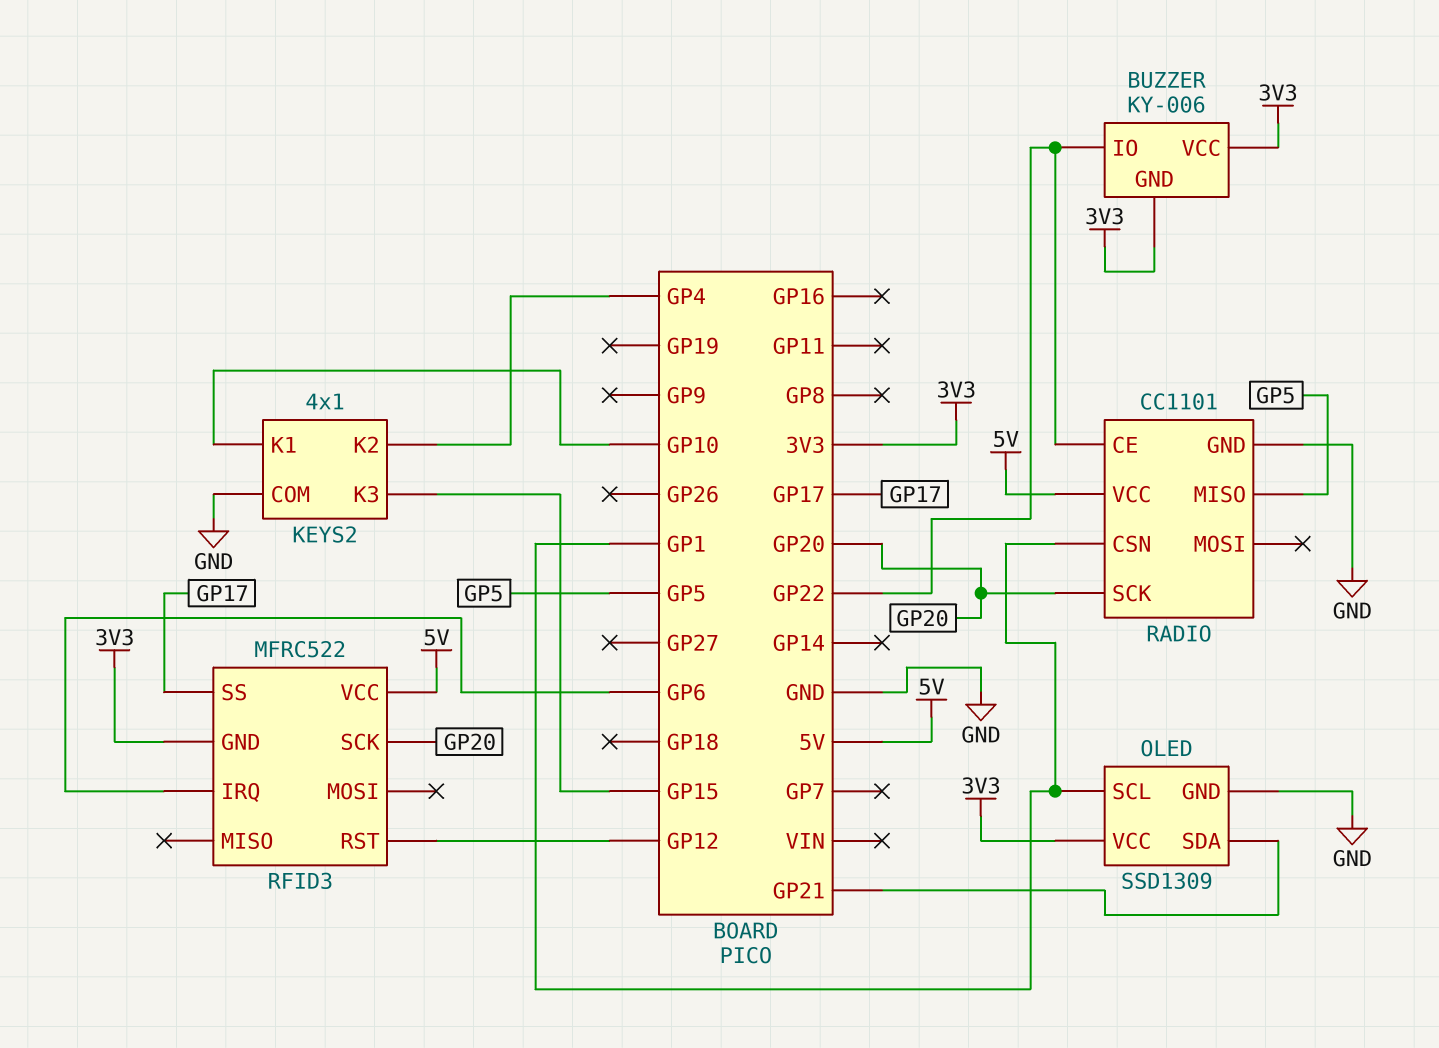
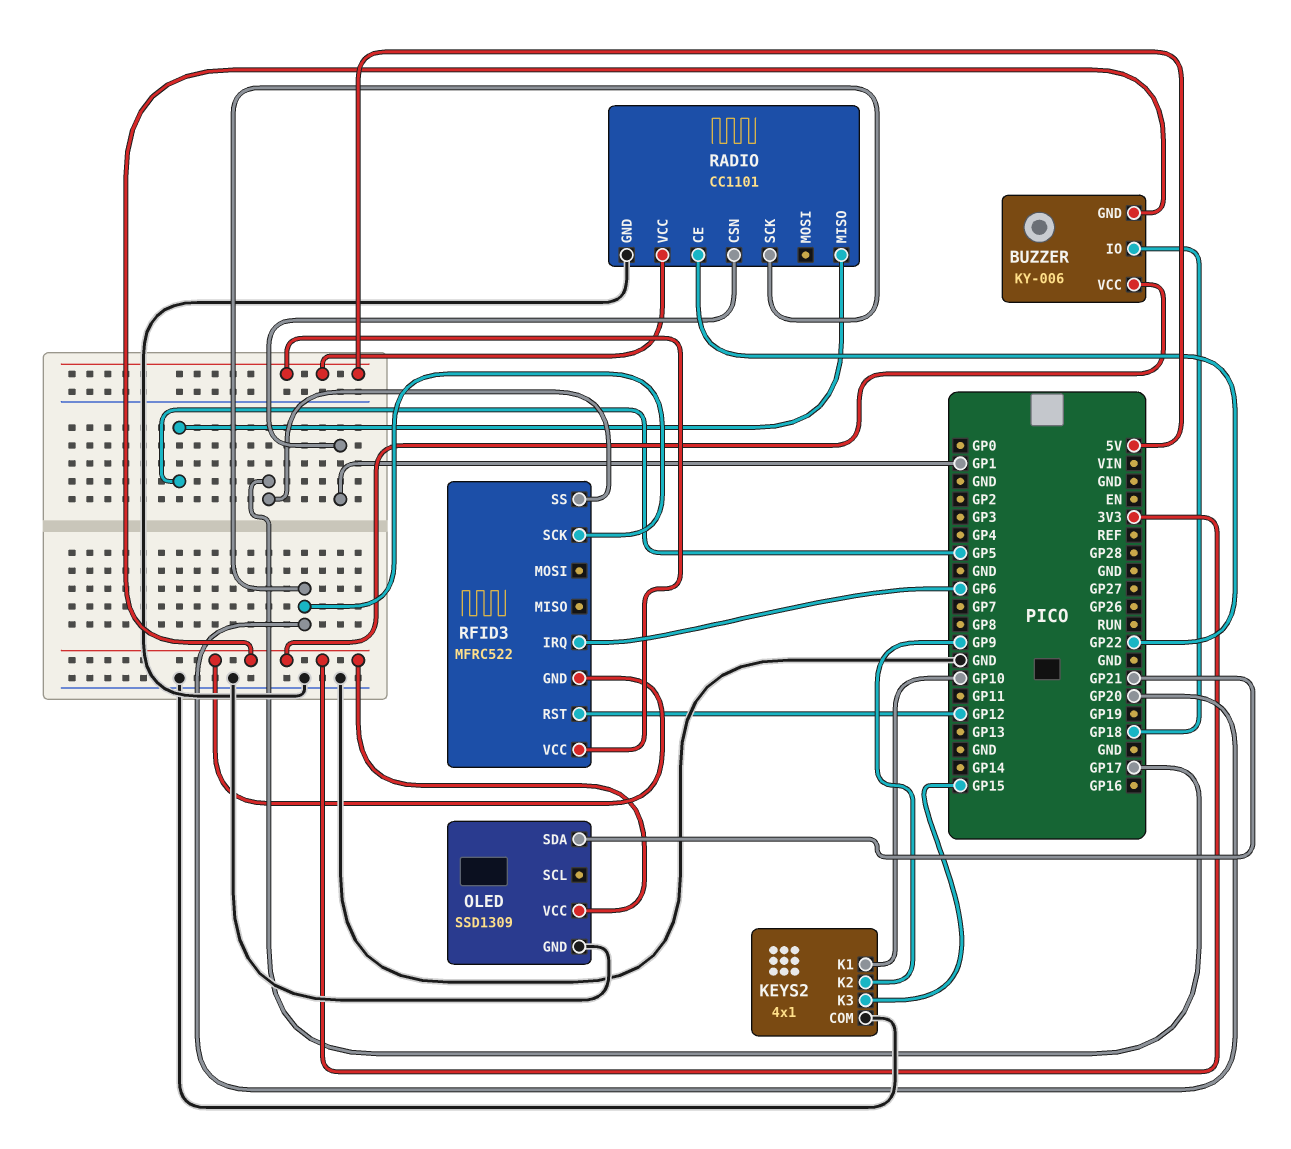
BUZZER pin IO: GP22 -> GP18
KEYS2 pin K2: GP4 -> GP9
OLED pin SCL: GP1 -> none

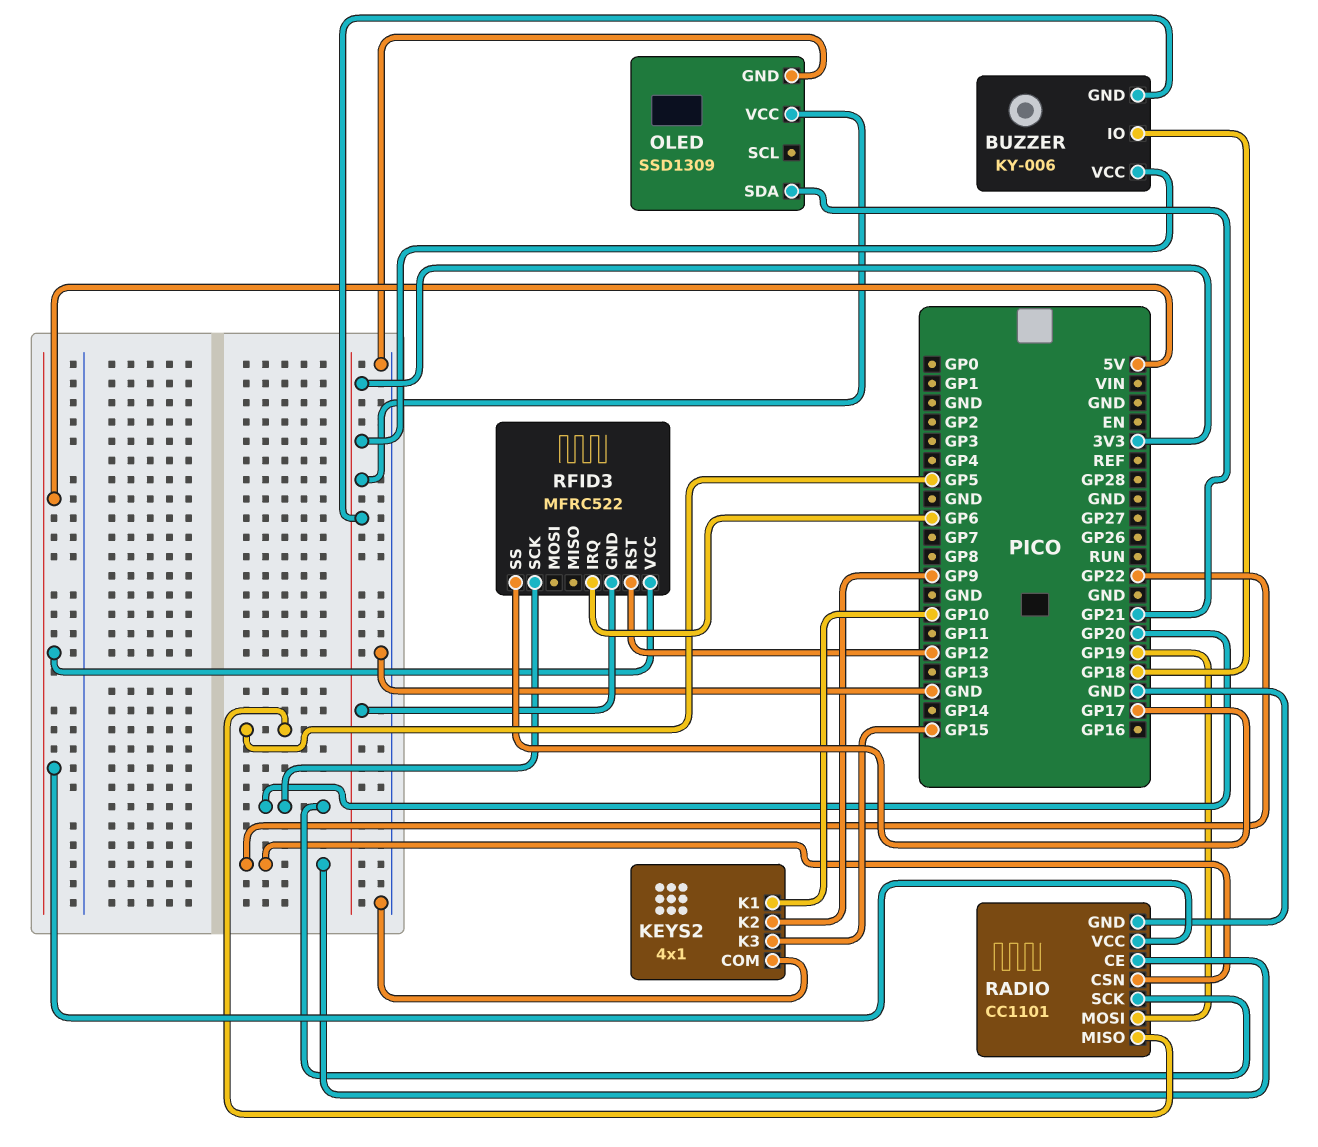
RADIO pin CSN: GP1 -> GP22
RADIO pin MOSI: none -> GP19

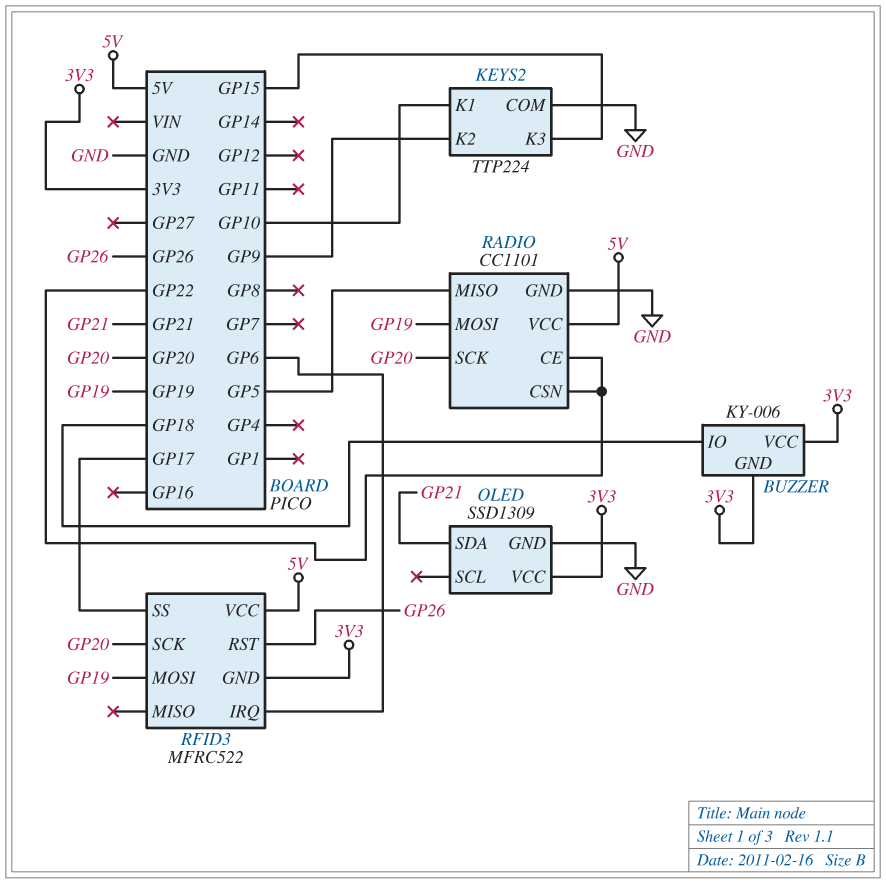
KEYS2: 4x1 -> TTP224
RFID3 pin MOSI: none -> GP19
RFID3 pin RST: GP12 -> GP26

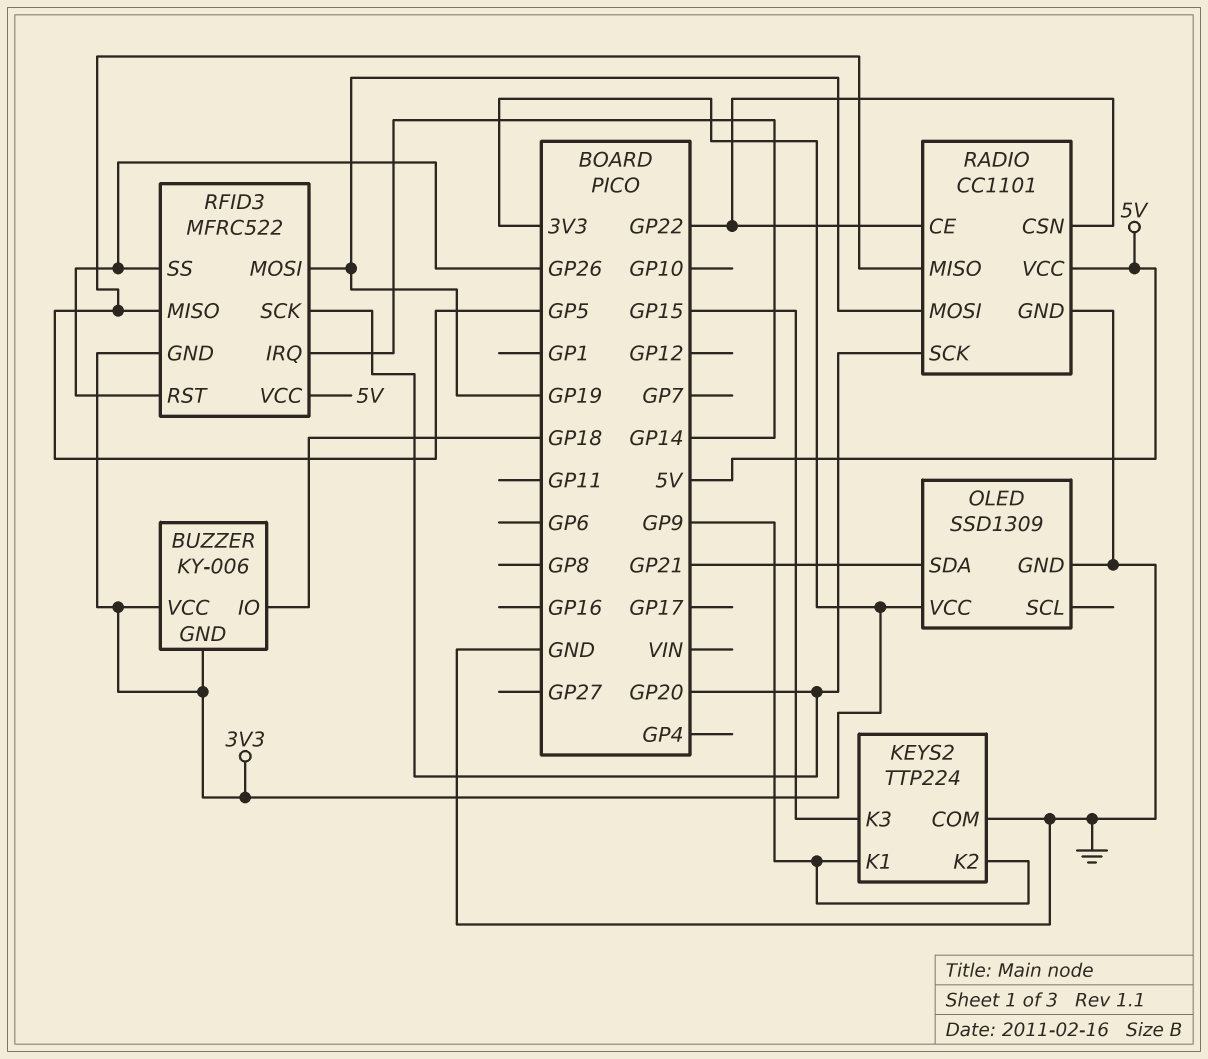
KEYS2 pin K1: GP10 -> GP9
RFID3 pin IRQ: GP6 -> GP14
RFID3 pin MISO: none -> GP5
RFID3 pin SS: GP17 -> GP26

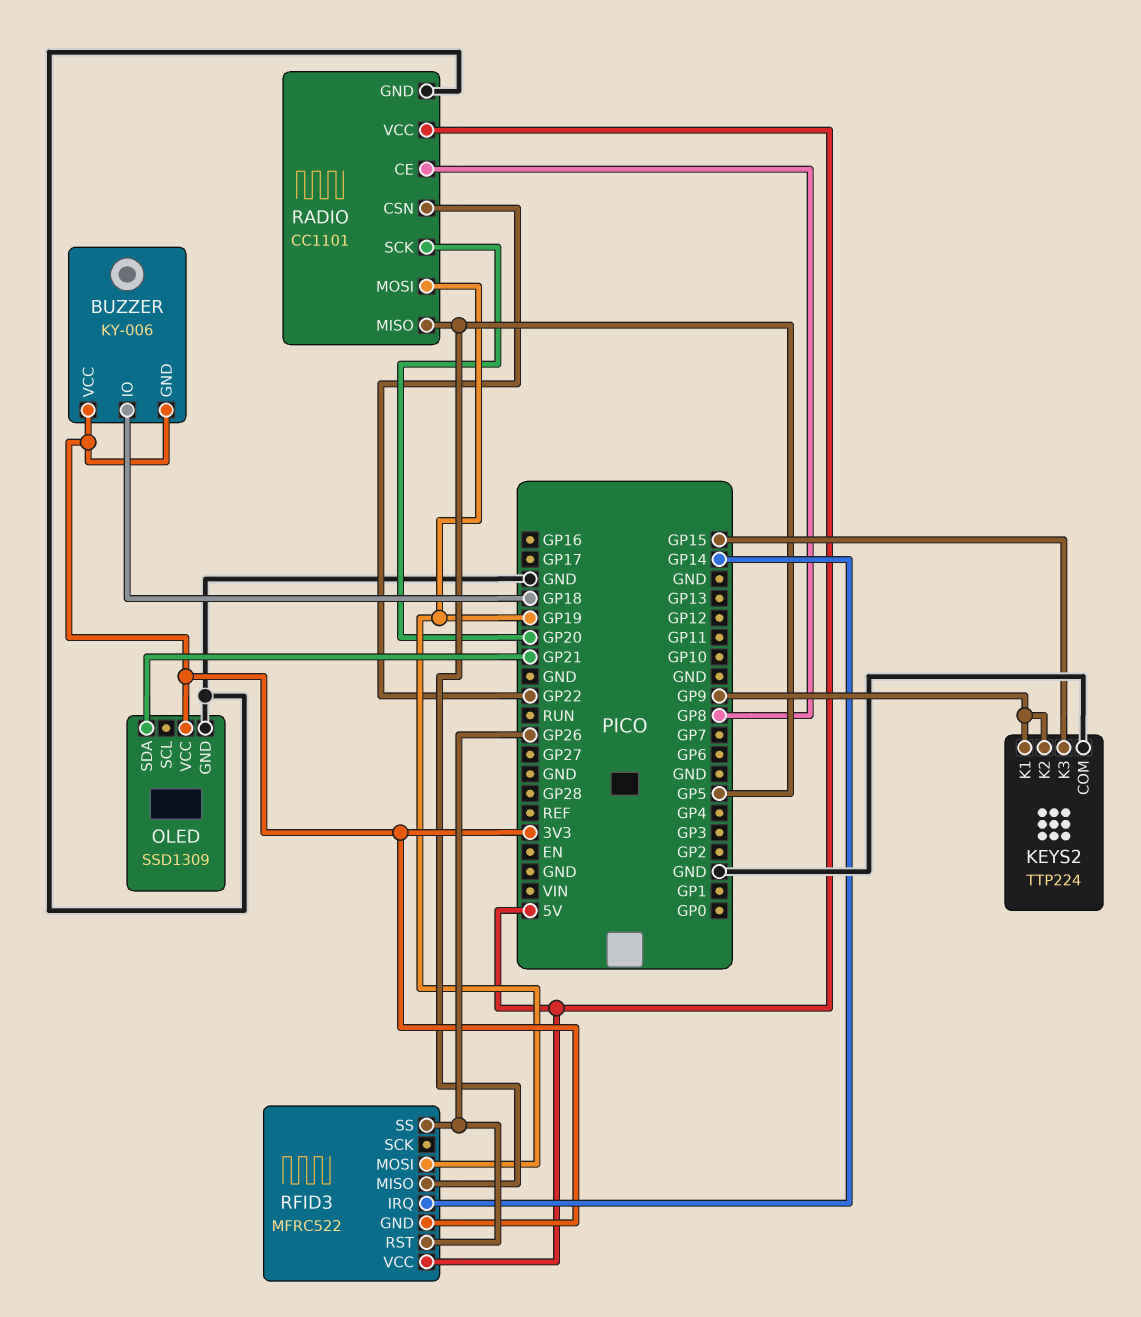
RADIO pin CE: GP22 -> GP8
RFID3 pin SCK: GP20 -> none

